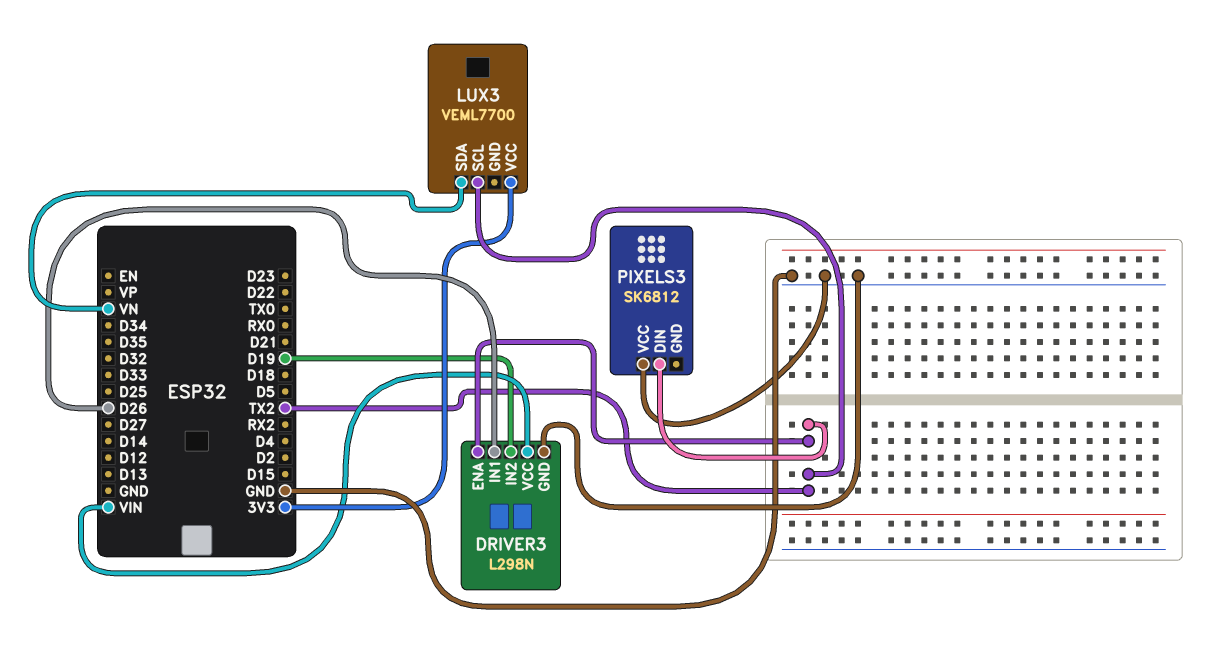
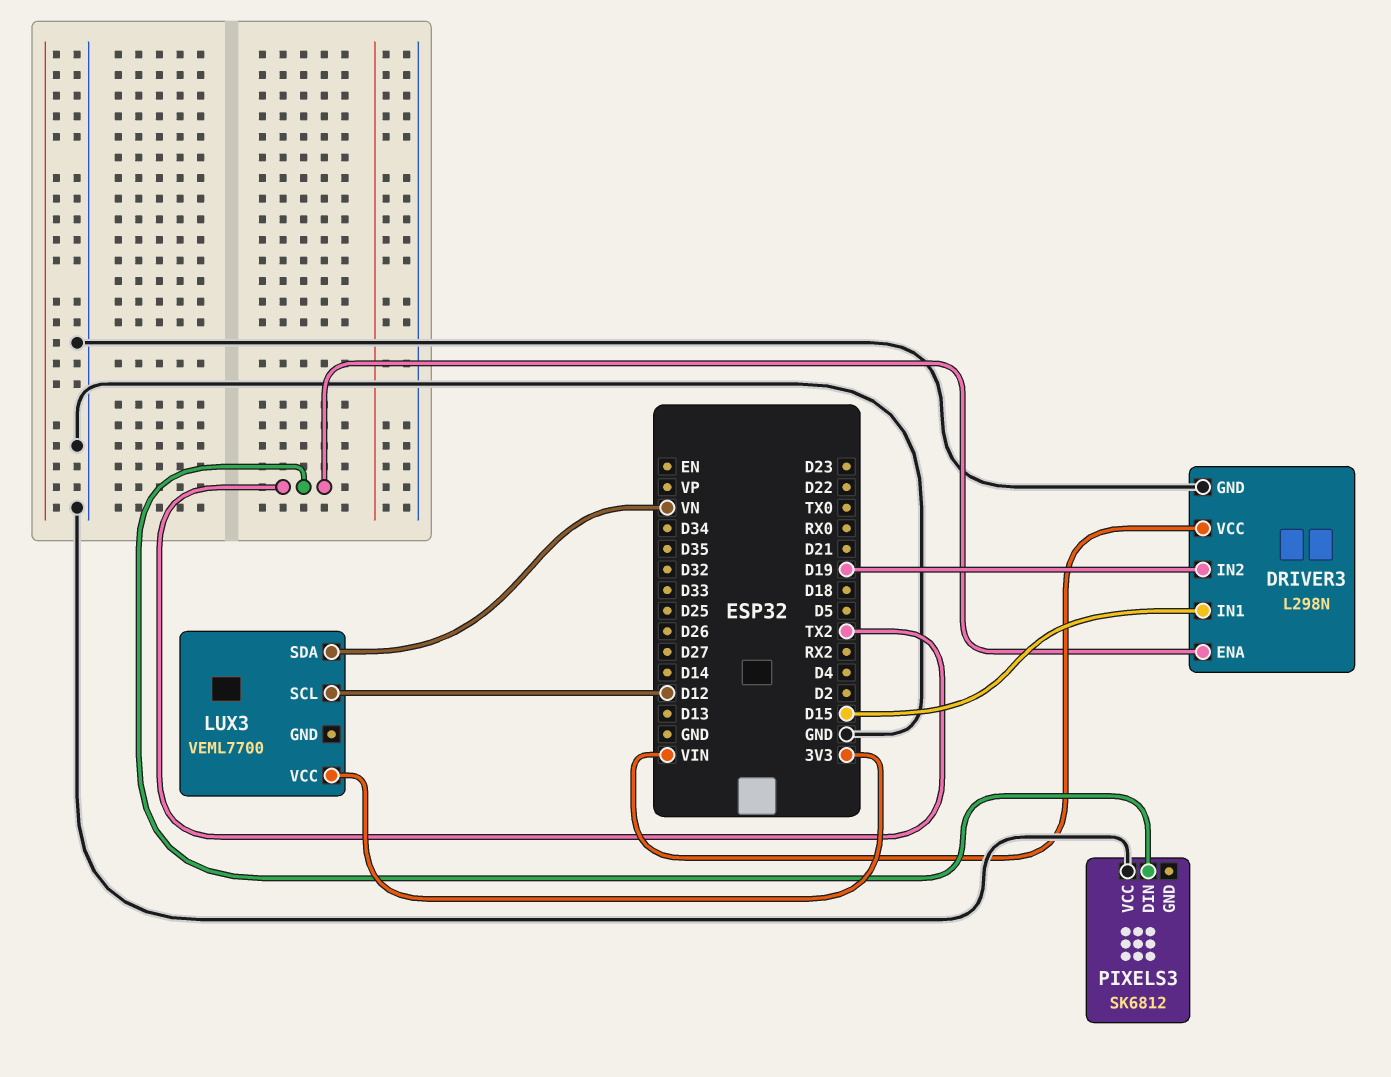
DRIVER3 pin IN1: D26 -> D15
LUX3 pin SCL: TX2 -> D12

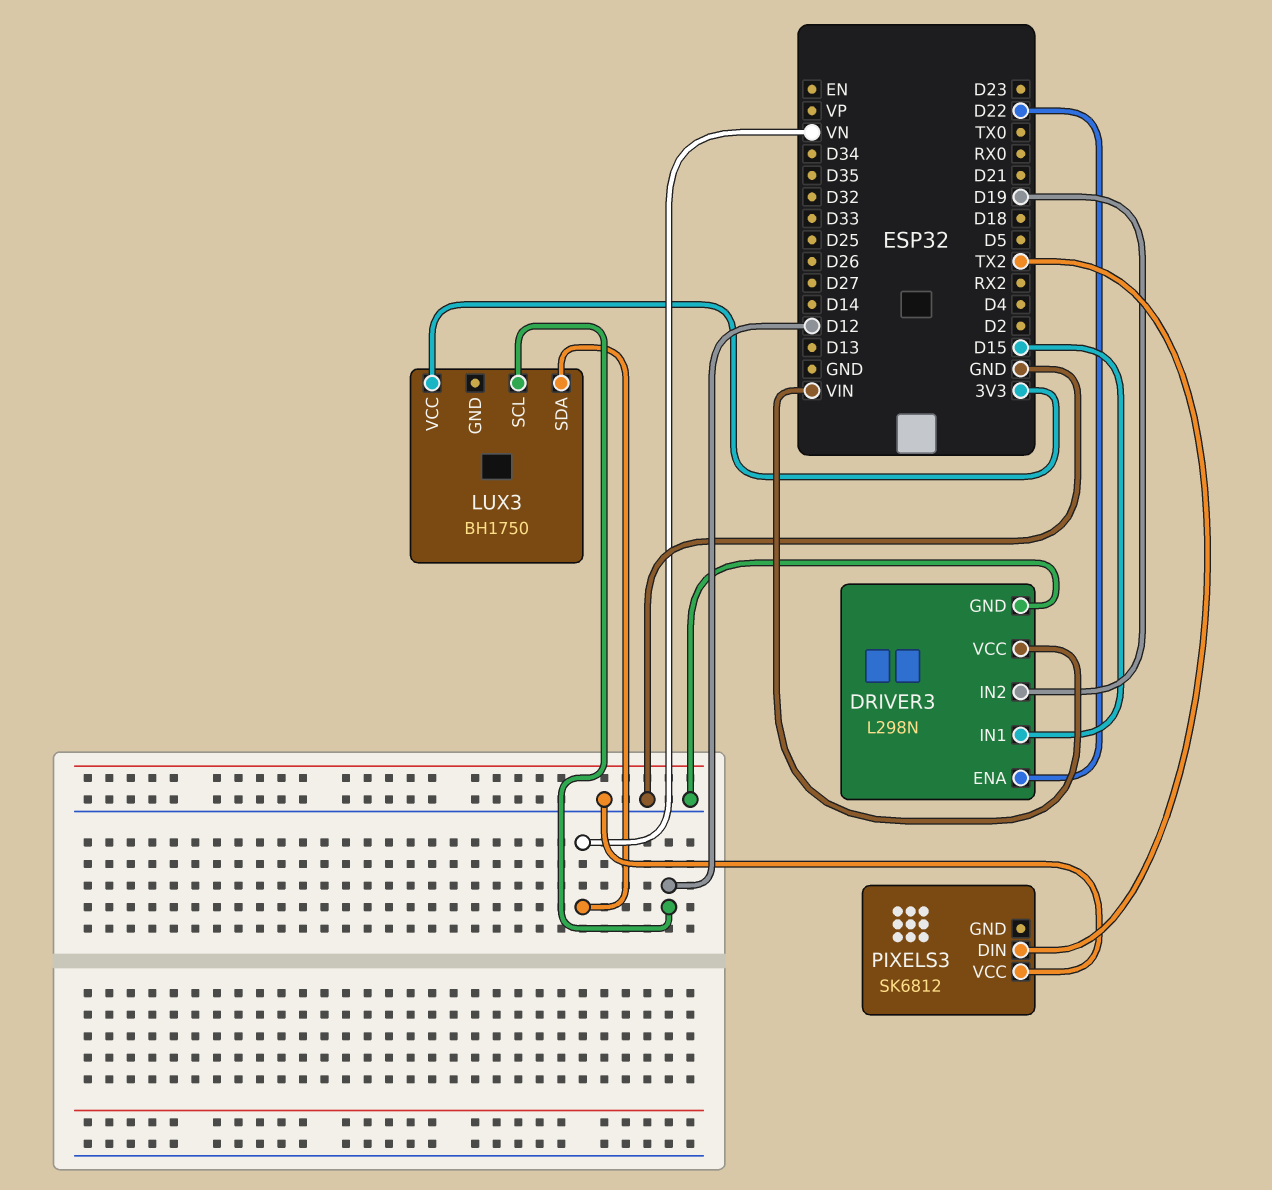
DRIVER3 pin ENA: TX2 -> D22
LUX3: VEML7700 -> BH1750

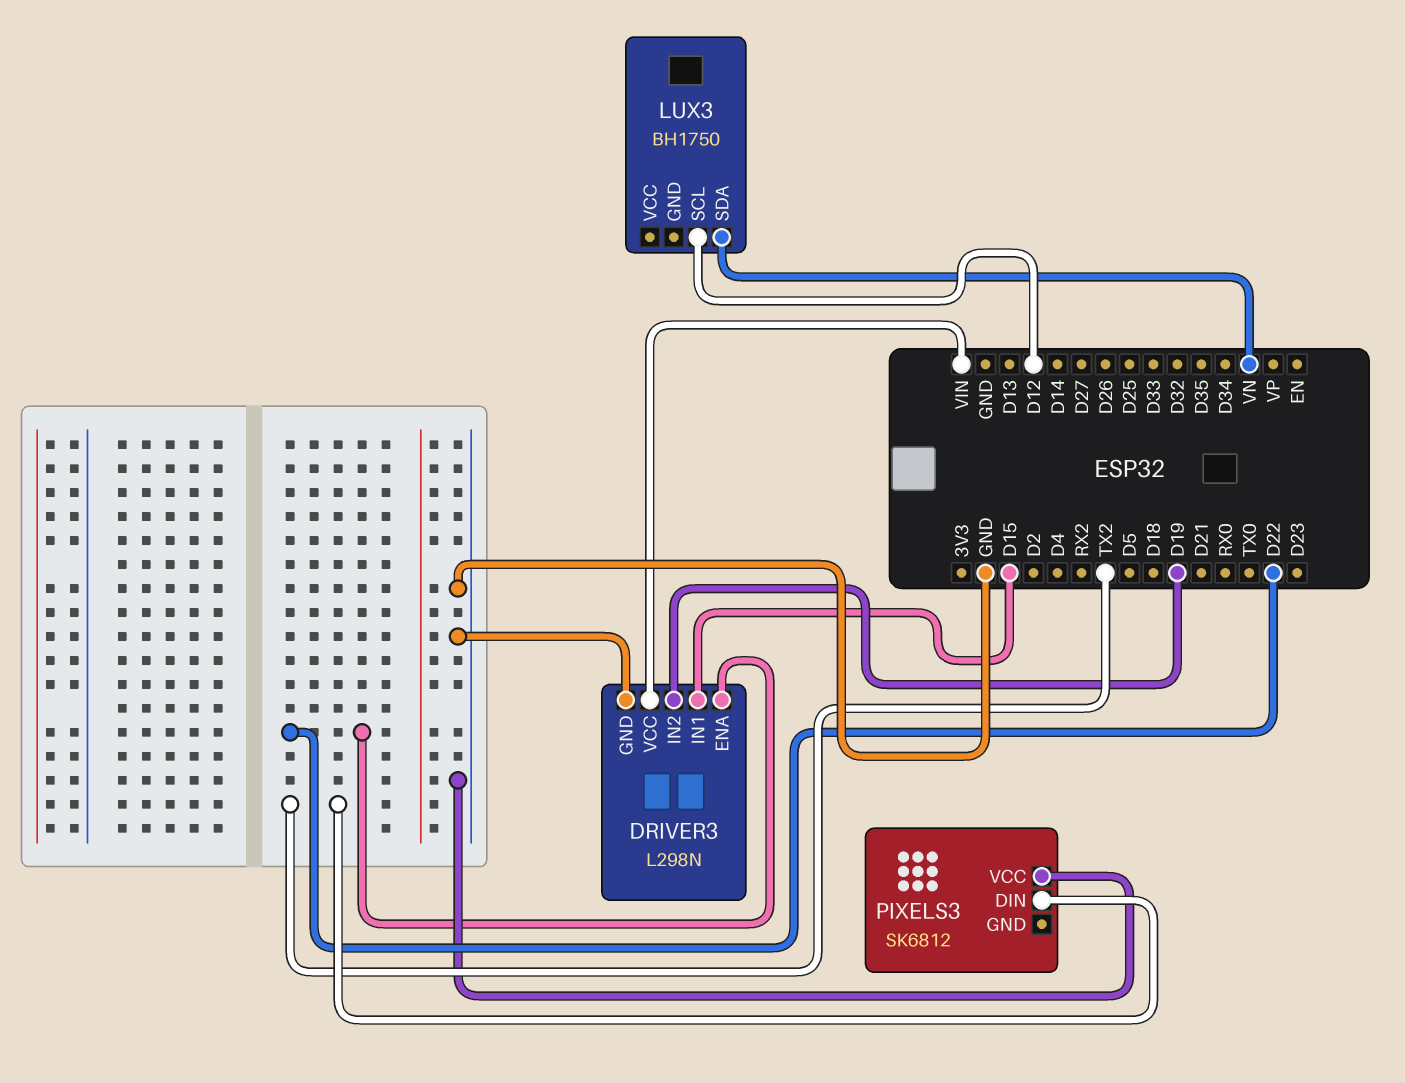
LUX3 pin VCC: 3V3 -> none

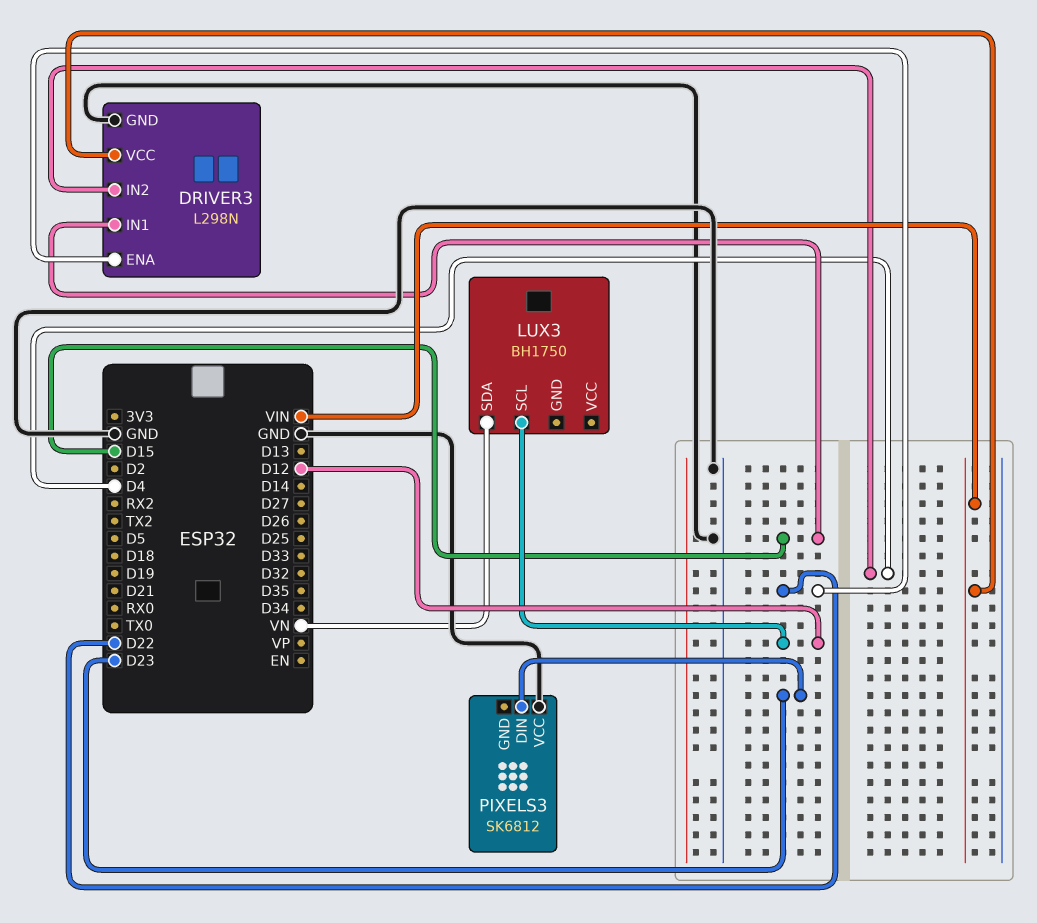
DRIVER3 pin IN2: D19 -> D4
PIXELS3 pin DIN: TX2 -> D23

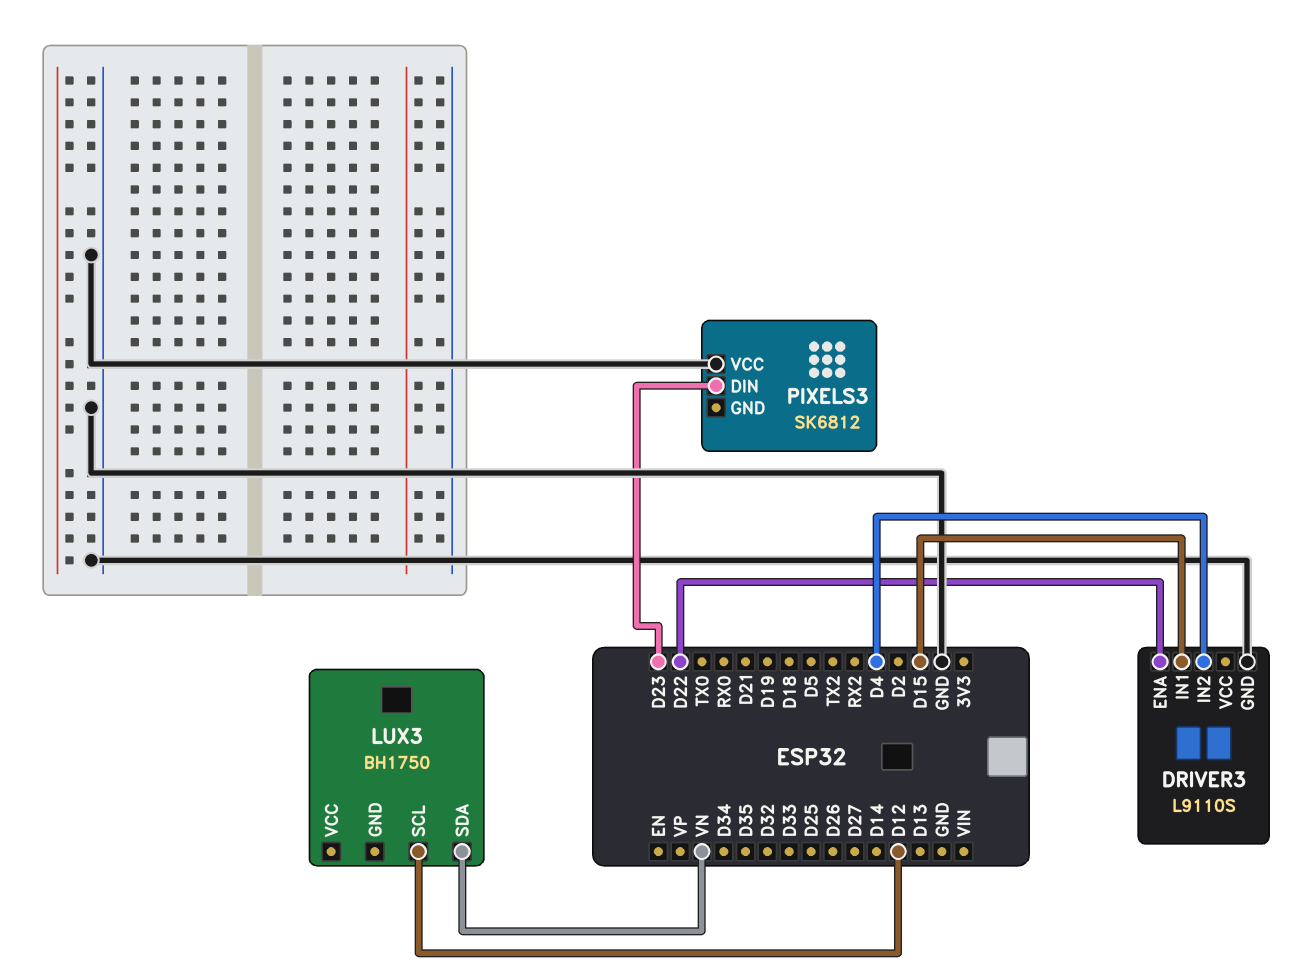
DRIVER3: L298N -> L9110S
DRIVER3 pin VCC: VIN -> none

